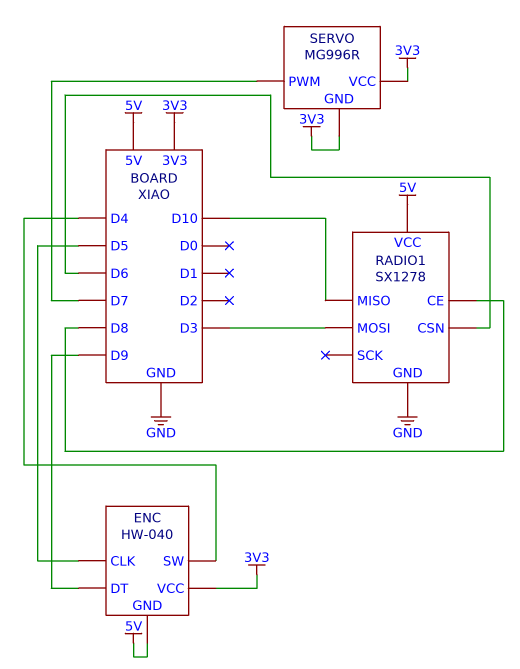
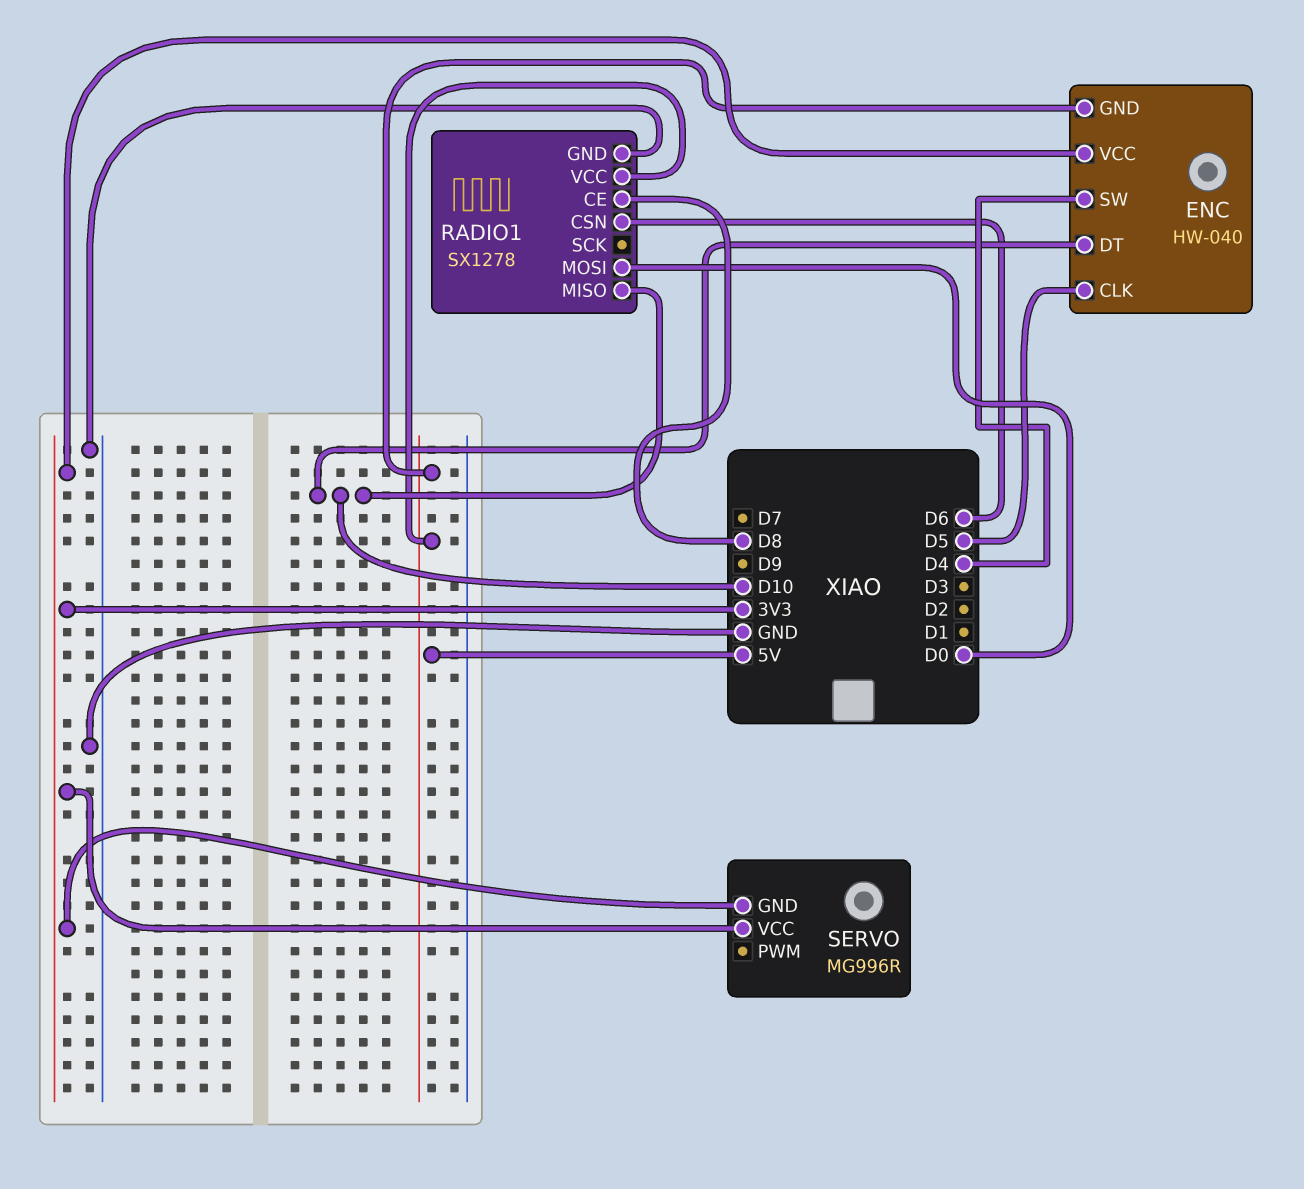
ENC pin DT: D9 -> D10
RADIO1 pin MOSI: D3 -> D0
SERVO pin PWM: D7 -> none

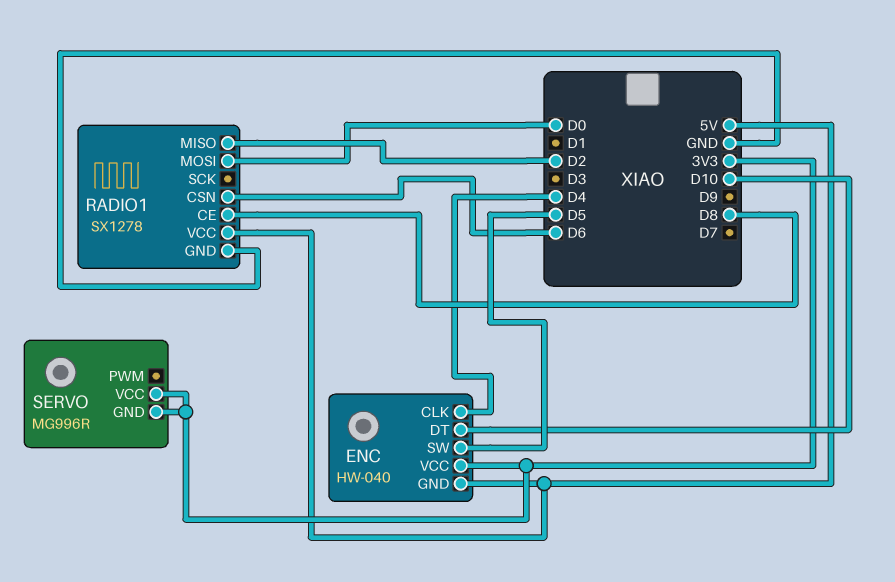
ENC pin CLK: D5 -> D4
ENC pin SW: D4 -> D5
RADIO1 pin MISO: D10 -> D2

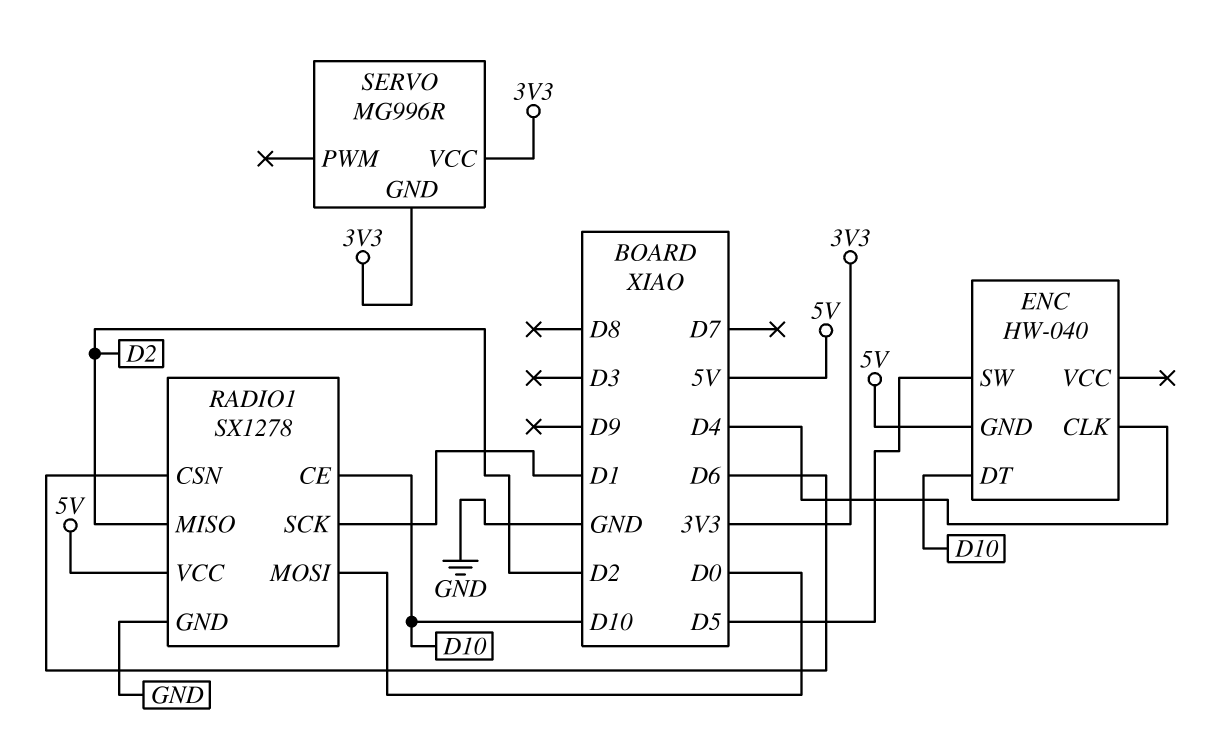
ENC pin VCC: 3V3 -> none
RADIO1 pin CE: D8 -> D10
RADIO1 pin SCK: none -> D1

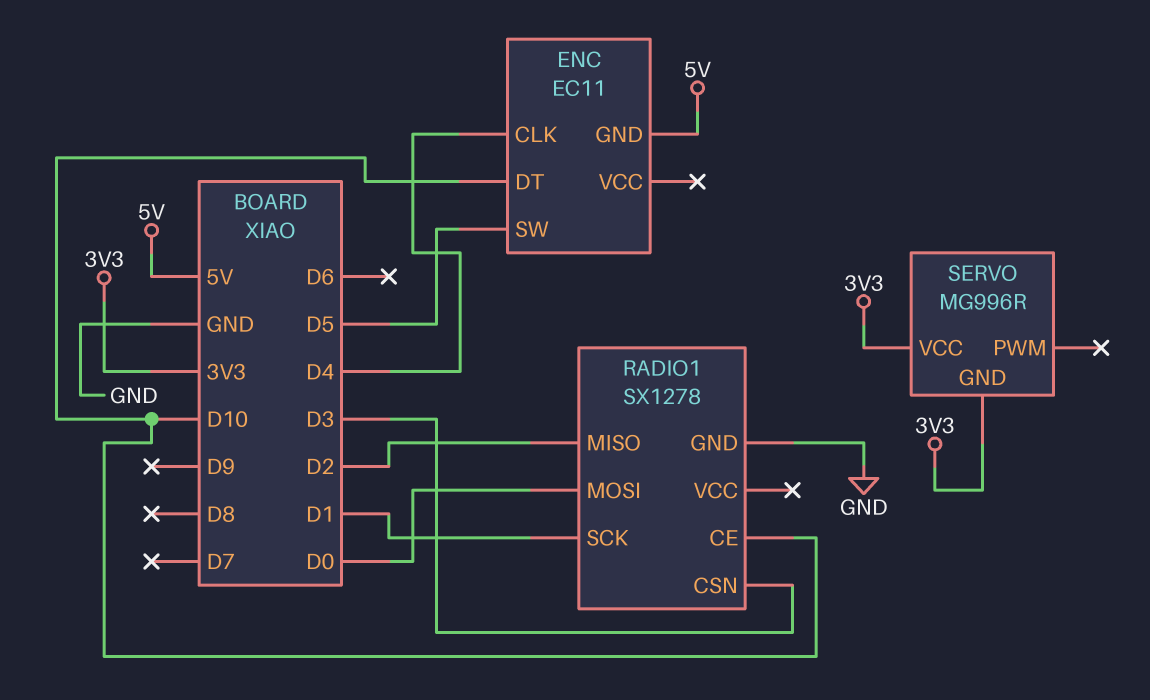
ENC: HW-040 -> EC11
RADIO1 pin CSN: D6 -> D3
RADIO1 pin VCC: 5V -> none

